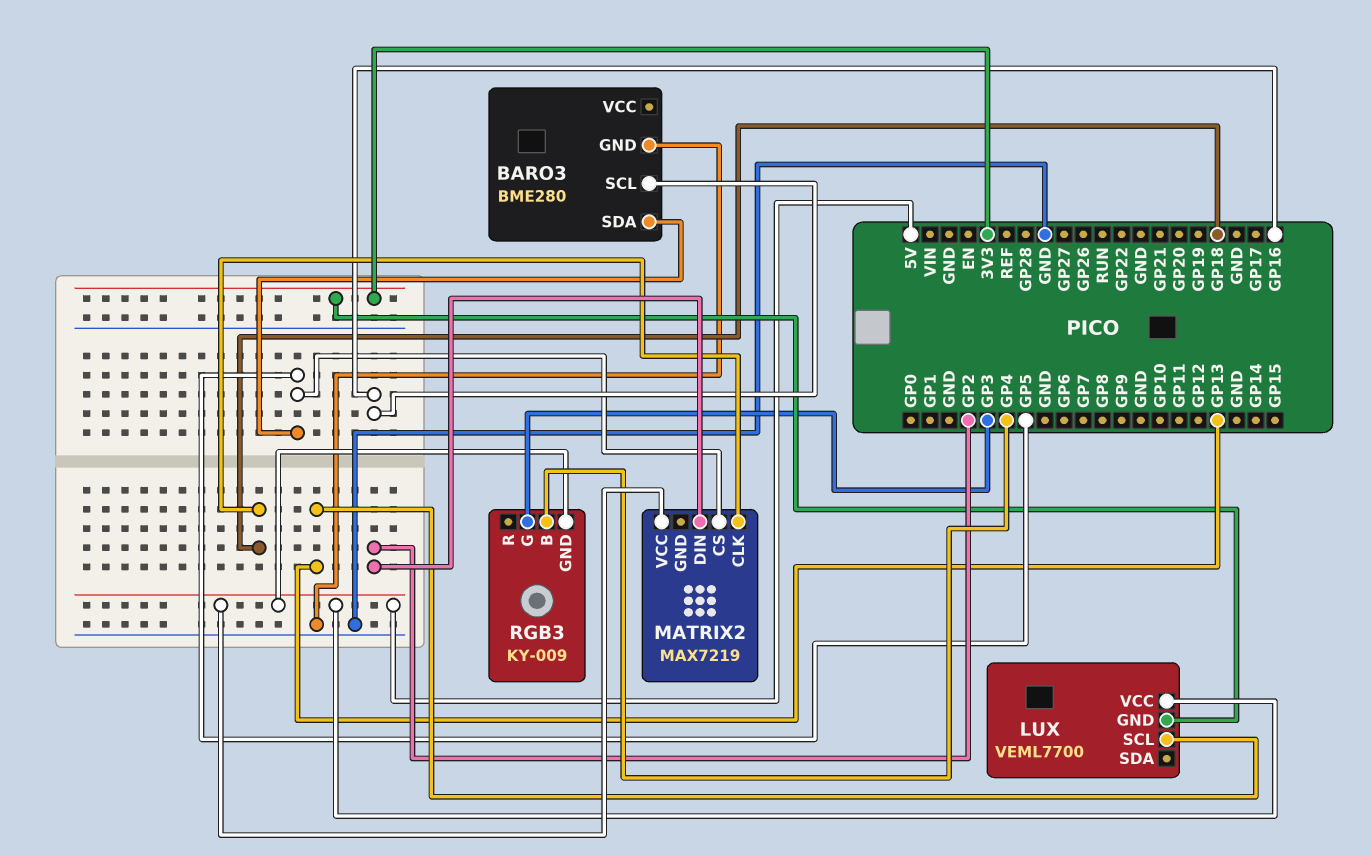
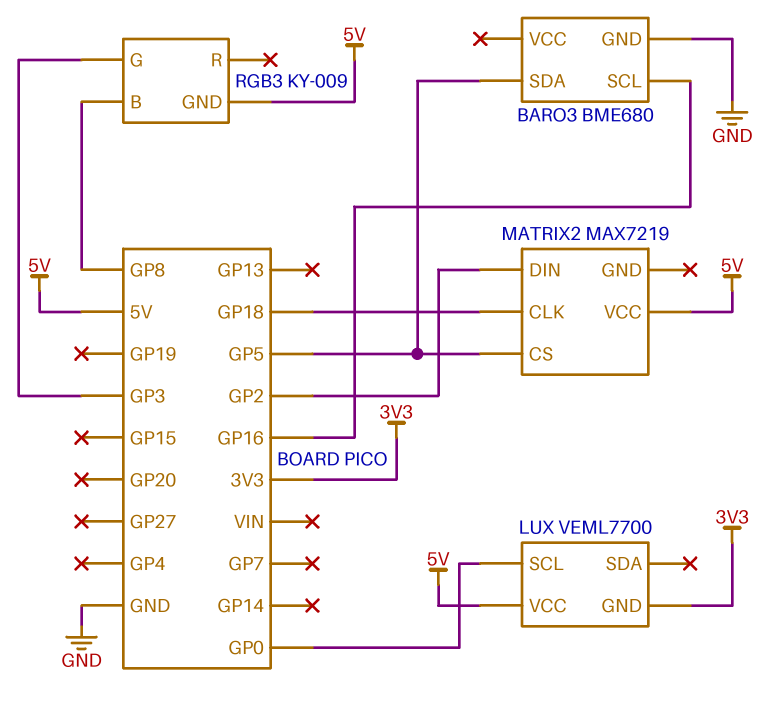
BARO3: BME280 -> BME680
LUX pin SCL: GP13 -> GP0
RGB3 pin B: GP4 -> GP8

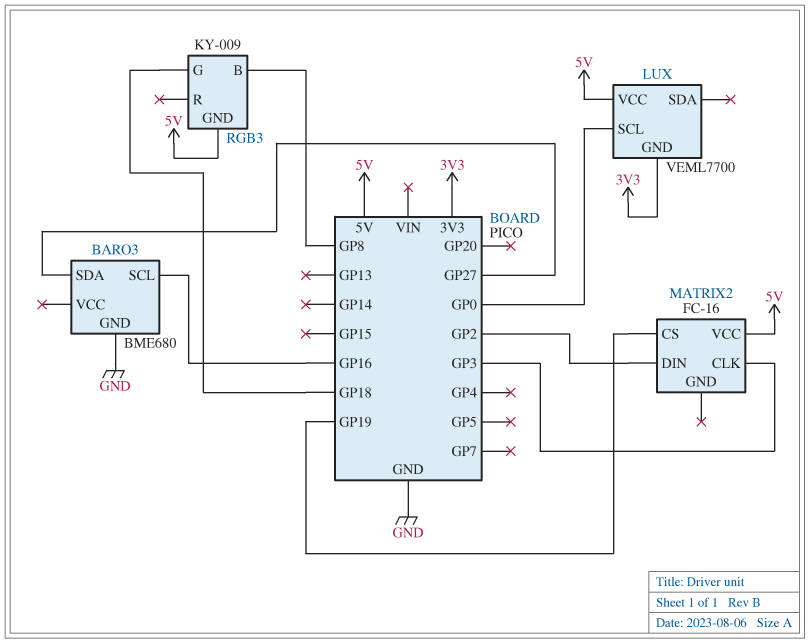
BARO3 pin SDA: GP5 -> GP27
MATRIX2: MAX7219 -> FC-16
MATRIX2 pin CLK: GP18 -> GP3
MATRIX2 pin CS: GP5 -> GP19
RGB3 pin G: GP3 -> GP18

